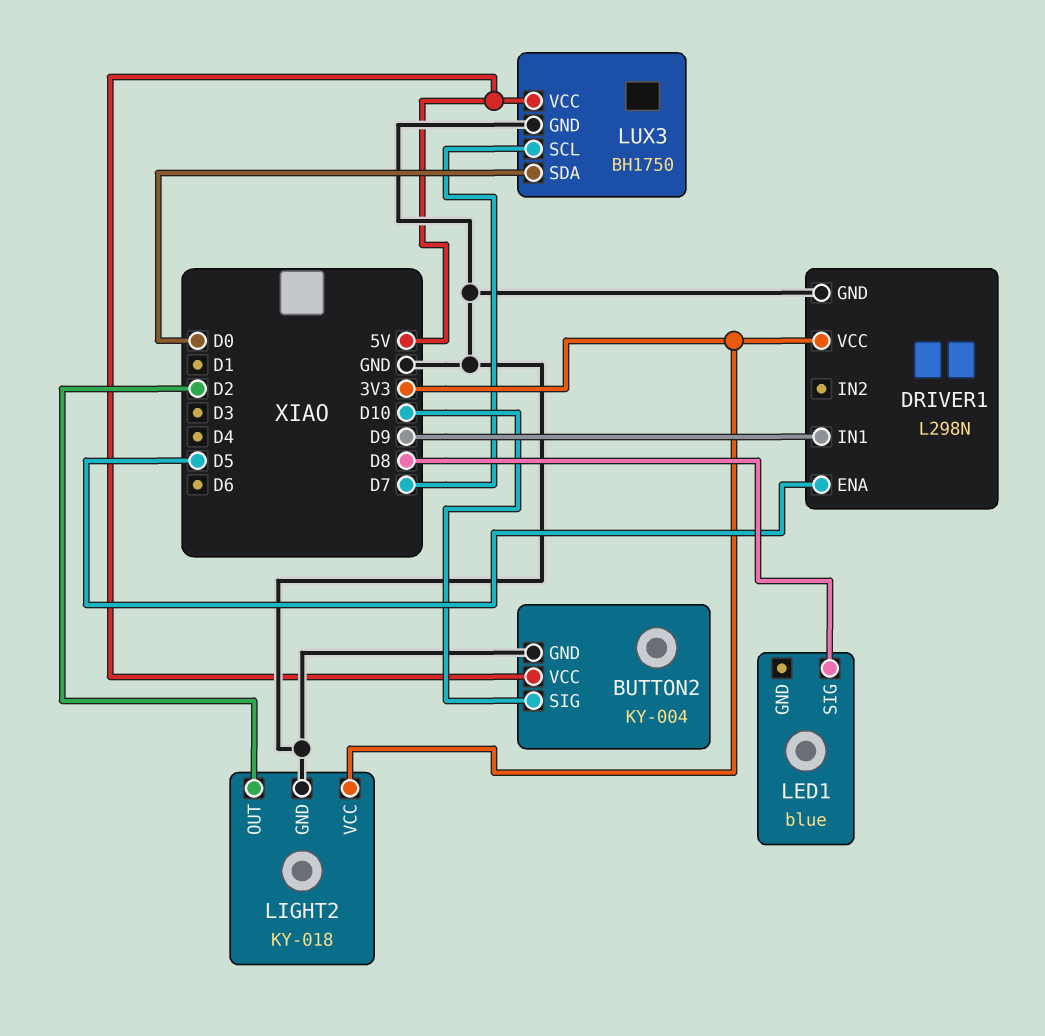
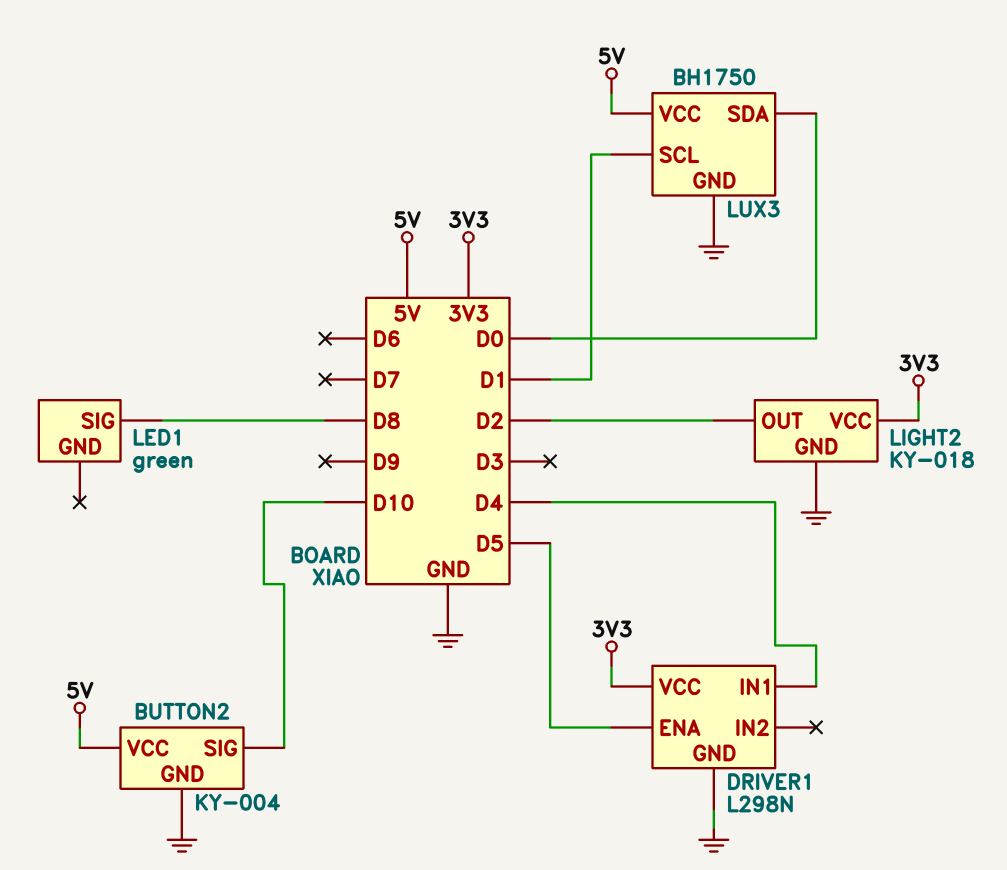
DRIVER1 pin IN1: D9 -> D4
LED1: blue -> green
LUX3 pin SCL: D7 -> D1

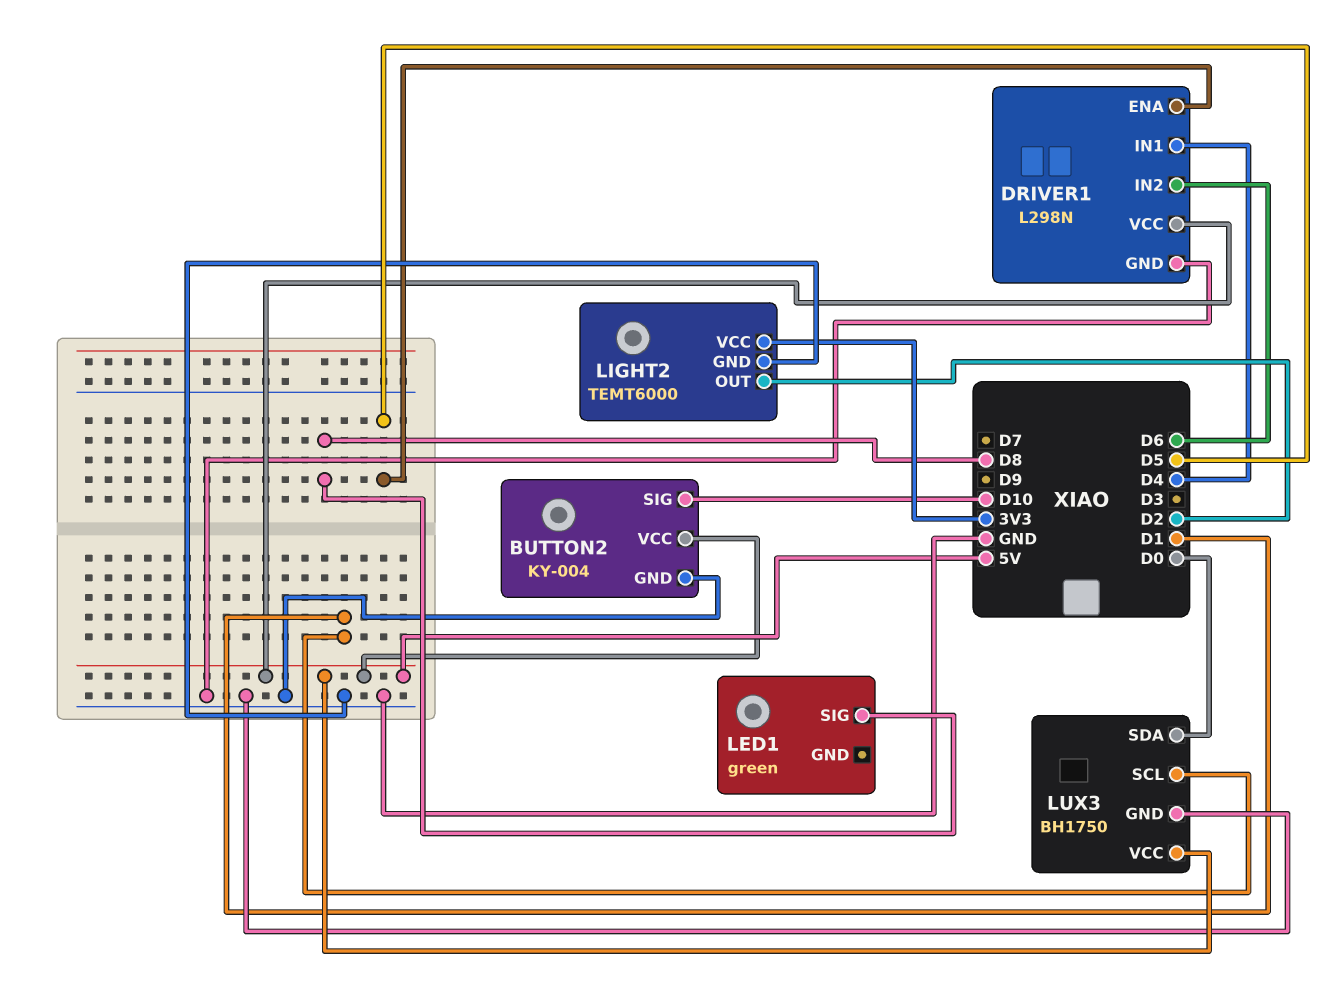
DRIVER1 pin IN2: none -> D6
DRIVER1 pin VCC: 3V3 -> 5V
LIGHT2: KY-018 -> TEMT6000

